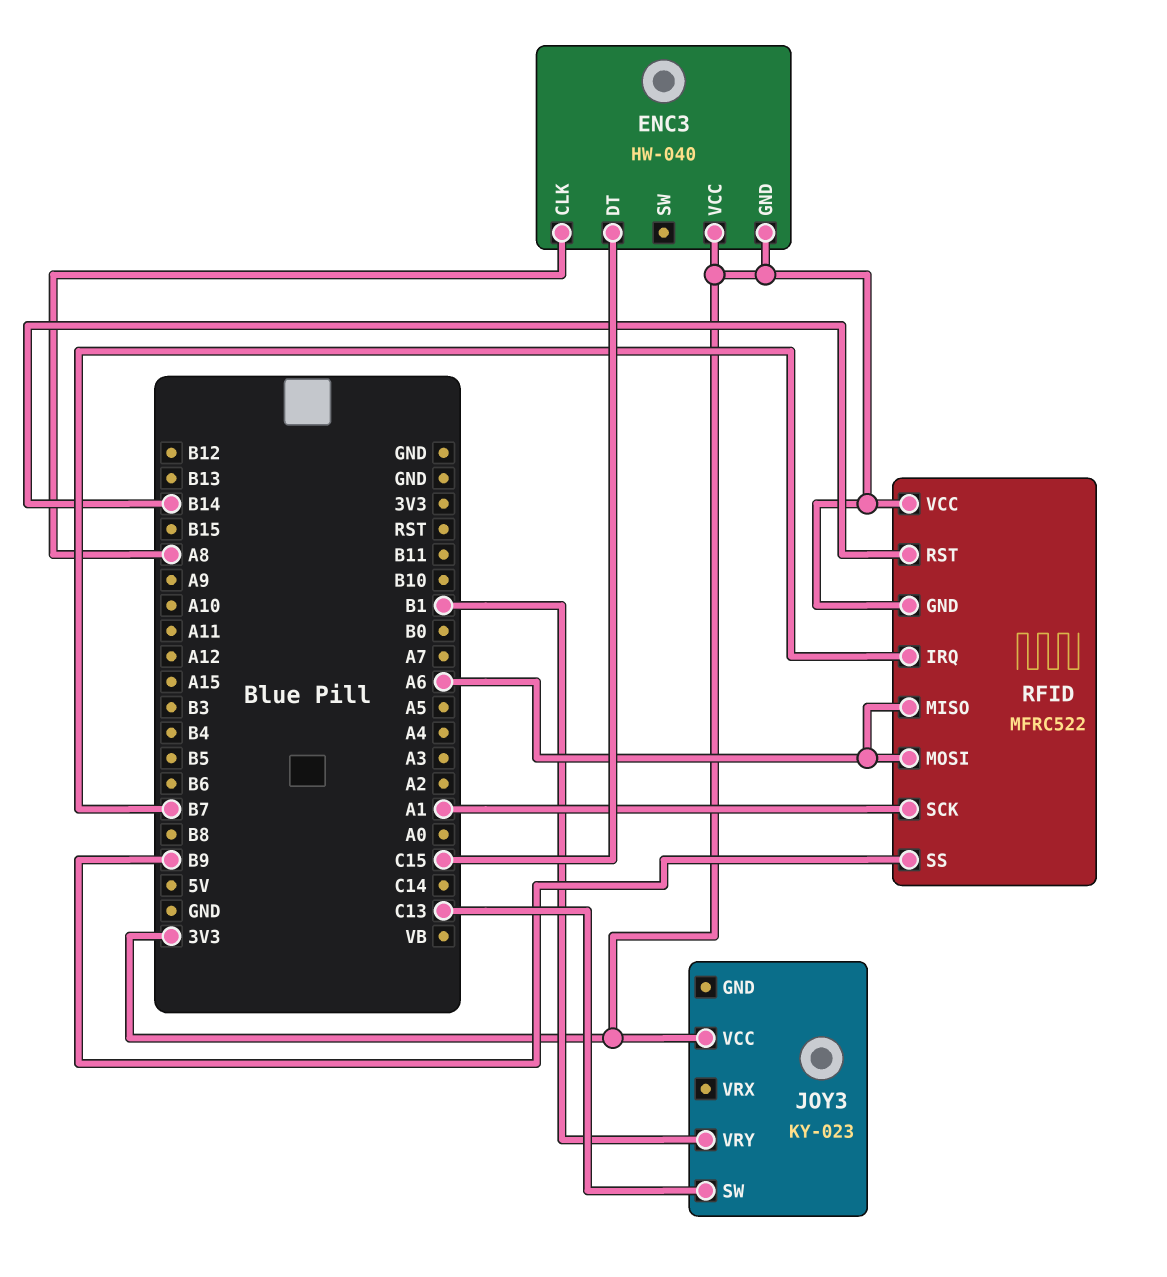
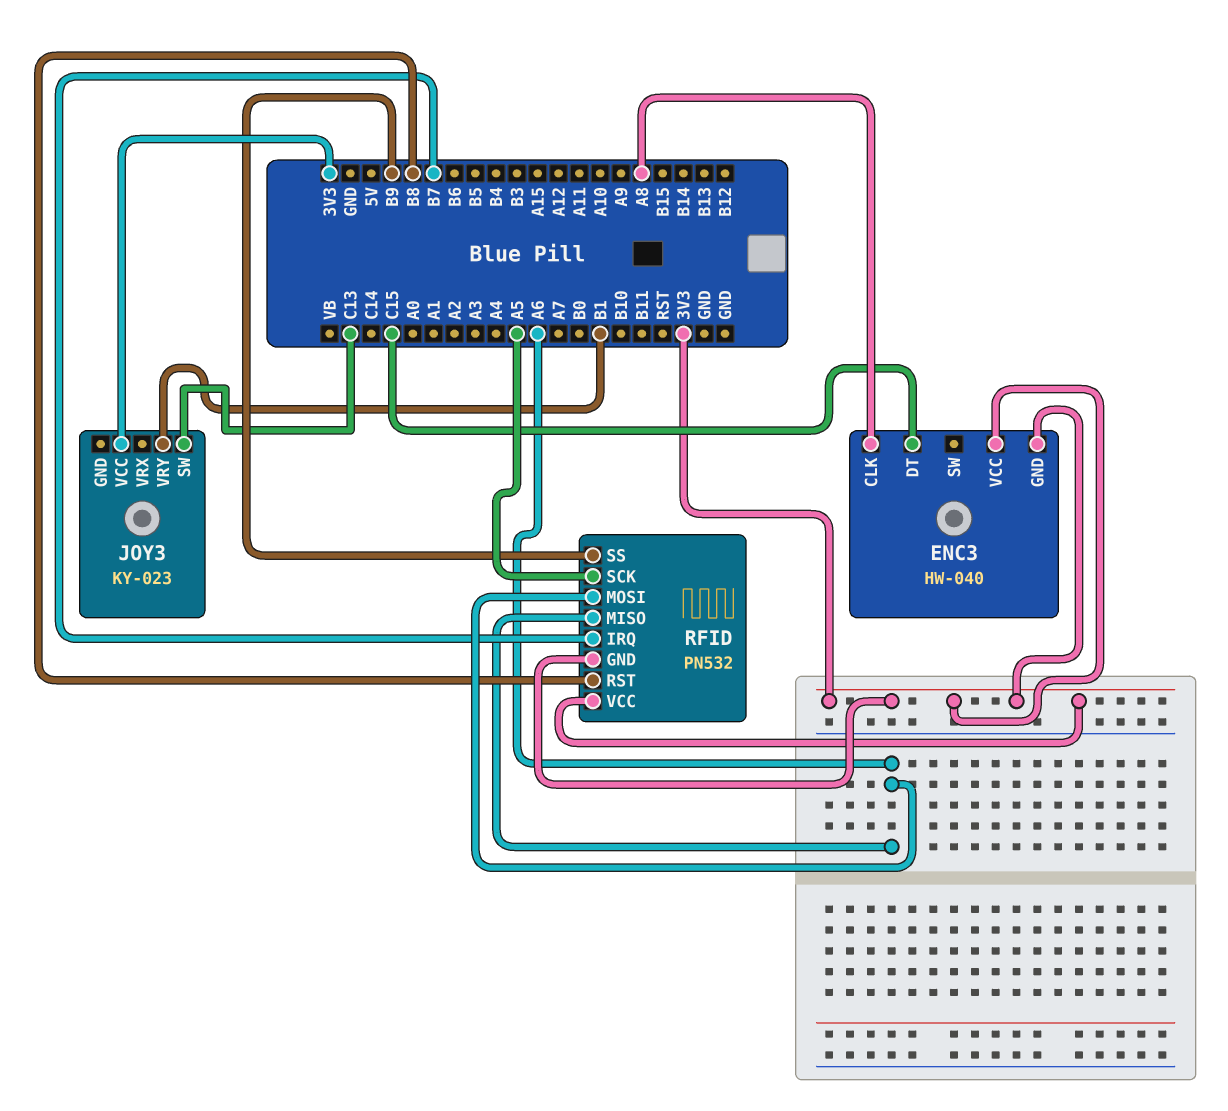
RFID: MFRC522 -> PN532
RFID pin RST: B14 -> B8
RFID pin SCK: A1 -> A5

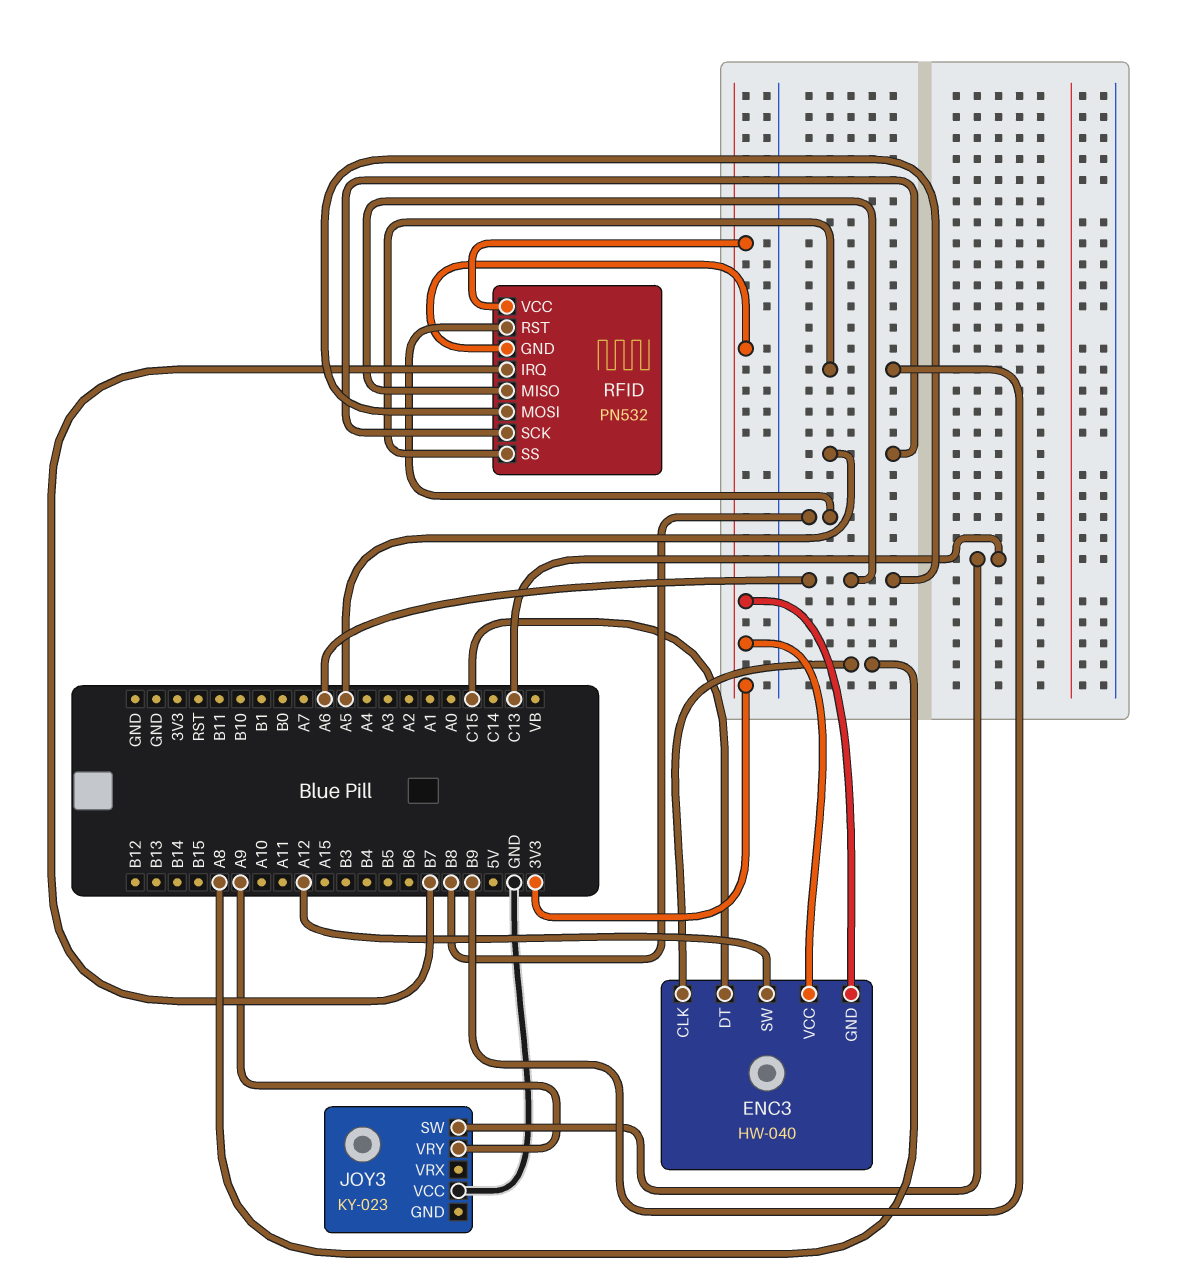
ENC3 pin SW: none -> A12
JOY3 pin VCC: 3V3 -> GND
JOY3 pin VRY: B1 -> A9

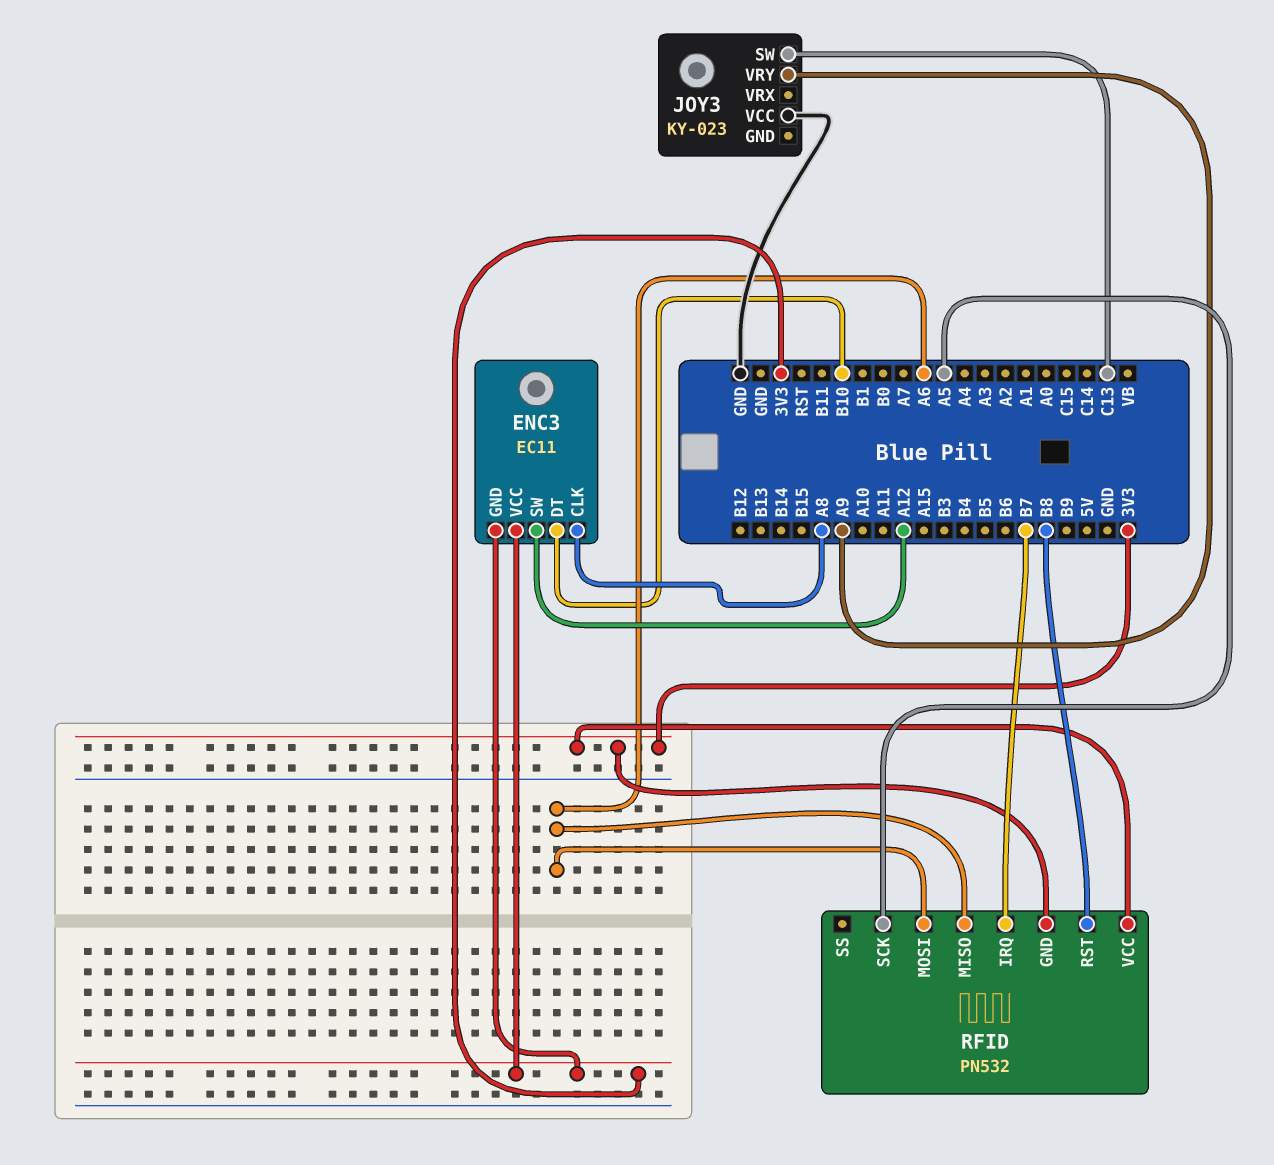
ENC3: HW-040 -> EC11
ENC3 pin DT: C15 -> B10
RFID pin SS: B9 -> none

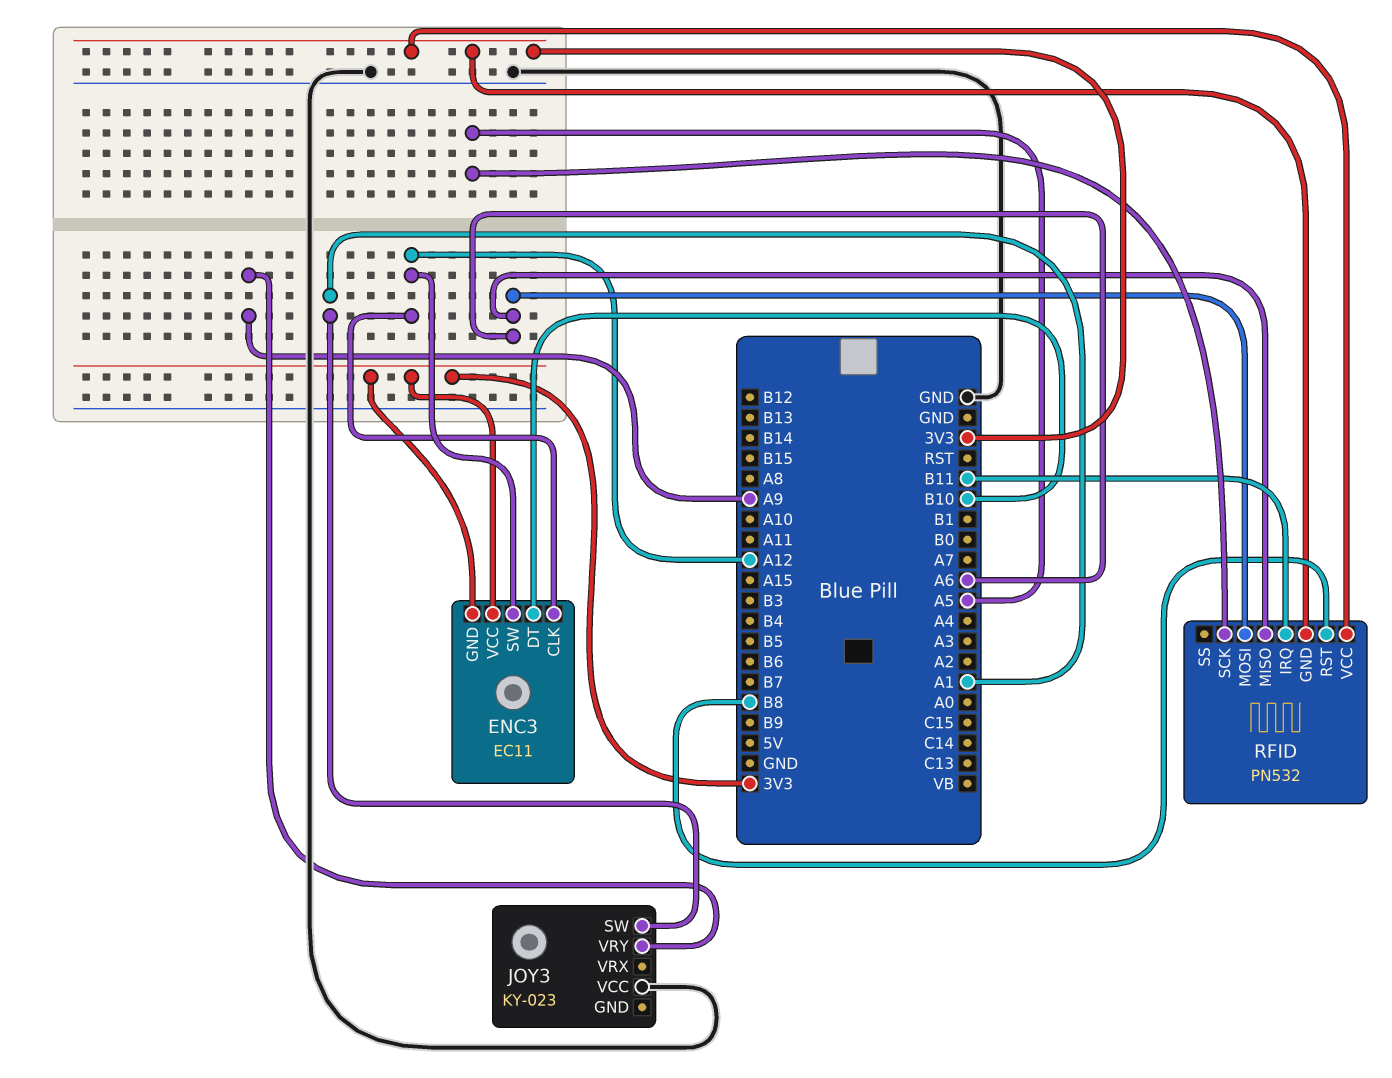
ENC3 pin CLK: A8 -> A12
JOY3 pin SW: C13 -> A1
RFID pin IRQ: B7 -> B11

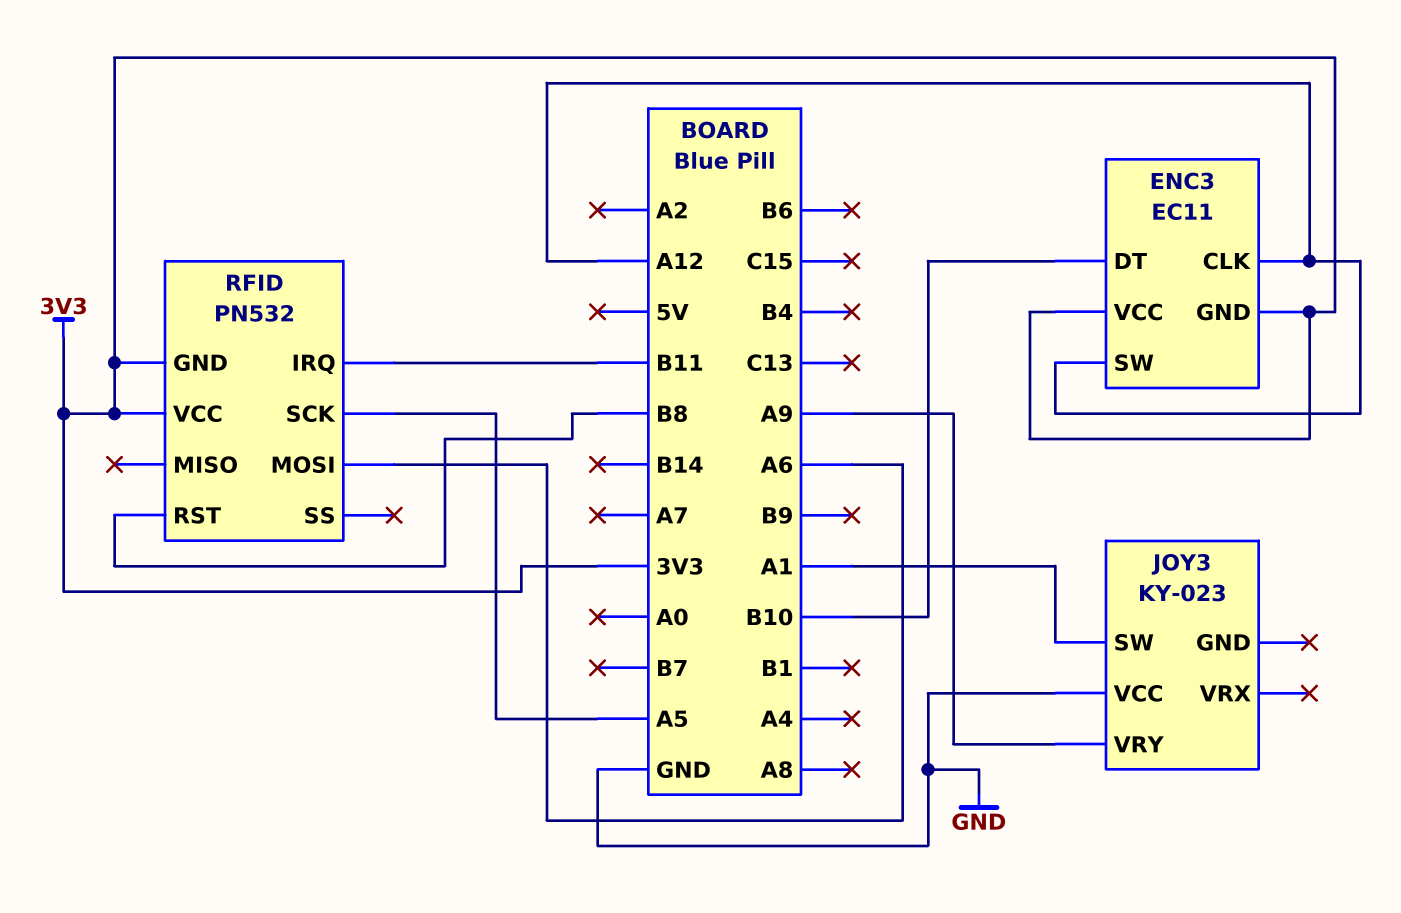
RFID pin MISO: A6 -> none

